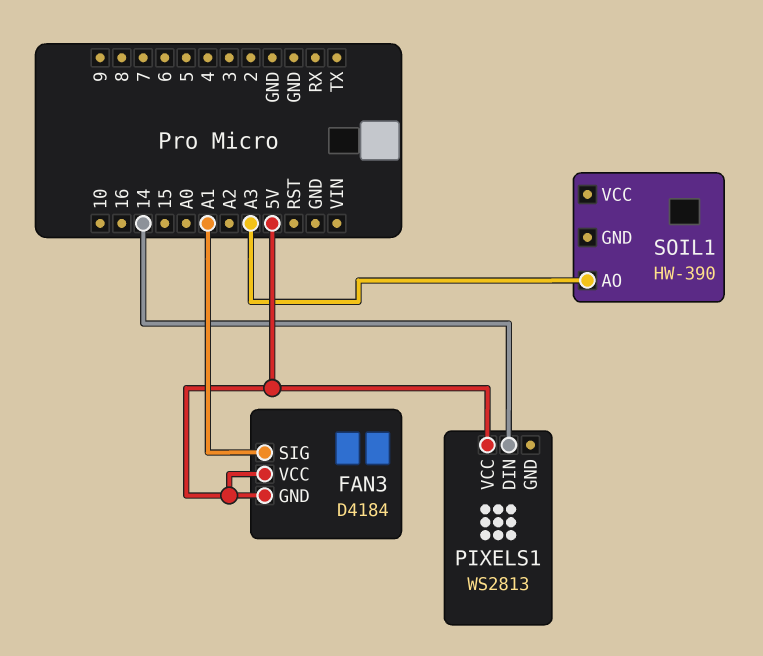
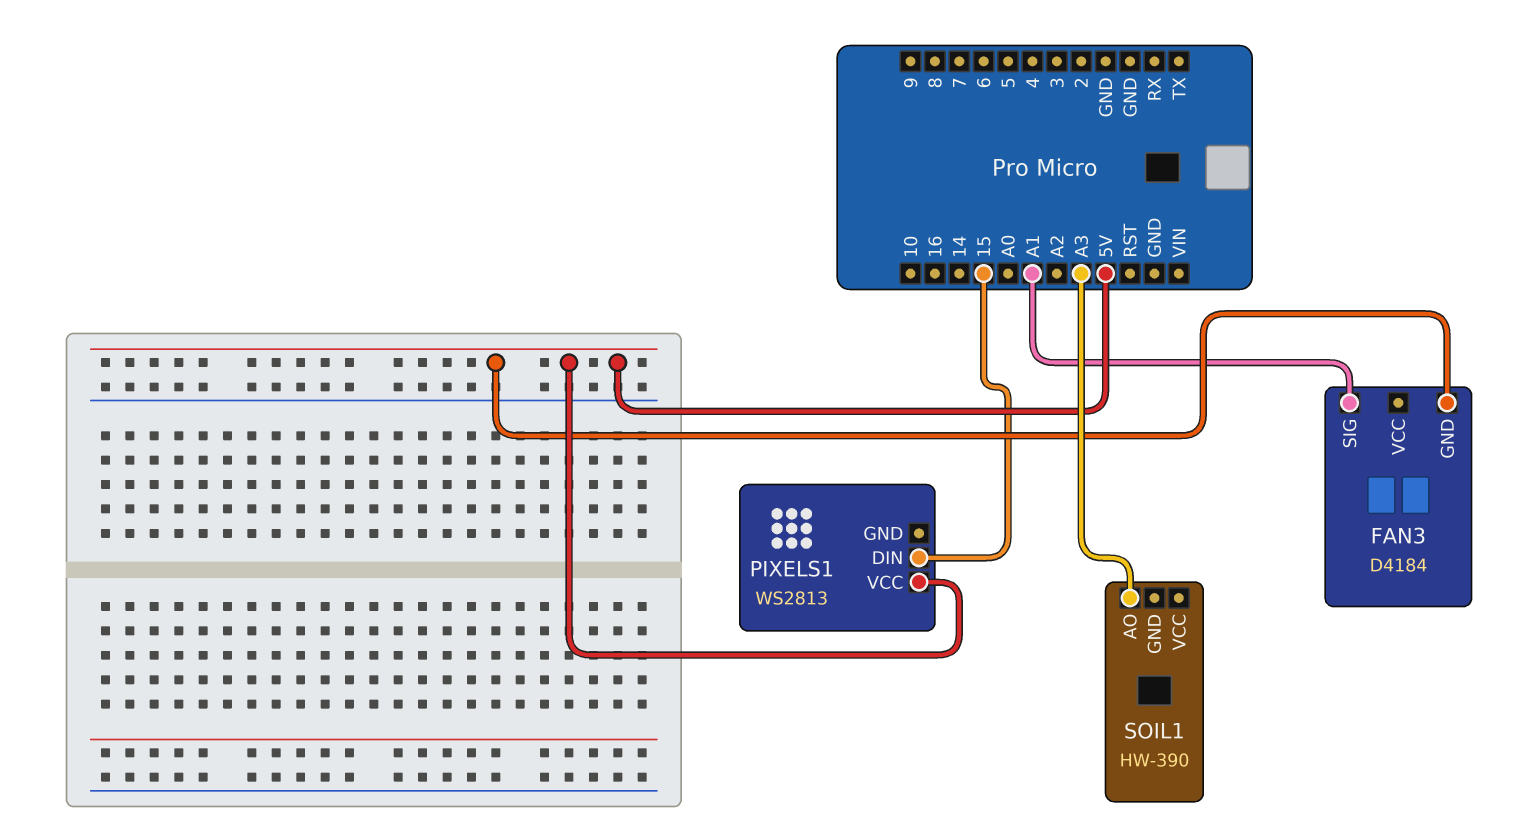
FAN3 pin VCC: 5V -> none
PIXELS1 pin DIN: 14 -> 15

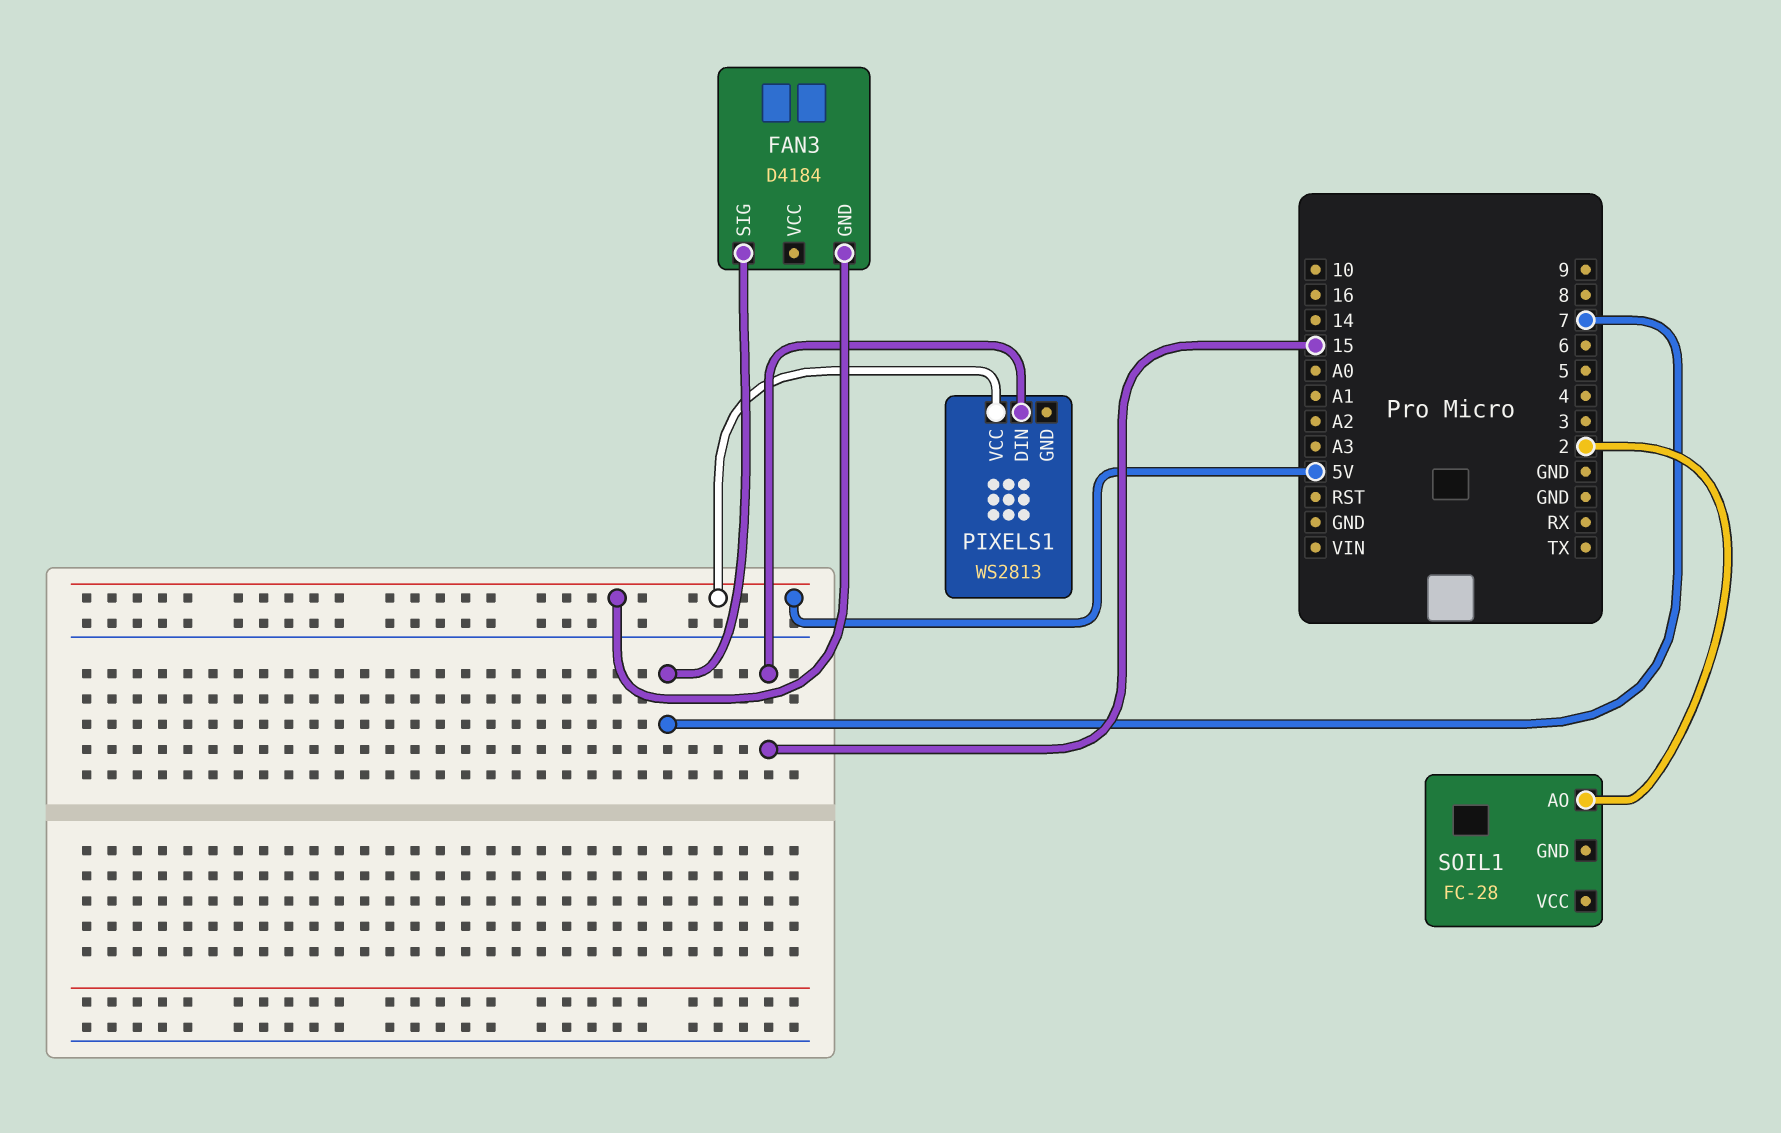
FAN3 pin SIG: A1 -> 7
SOIL1: HW-390 -> FC-28
SOIL1 pin AO: A3 -> 2

